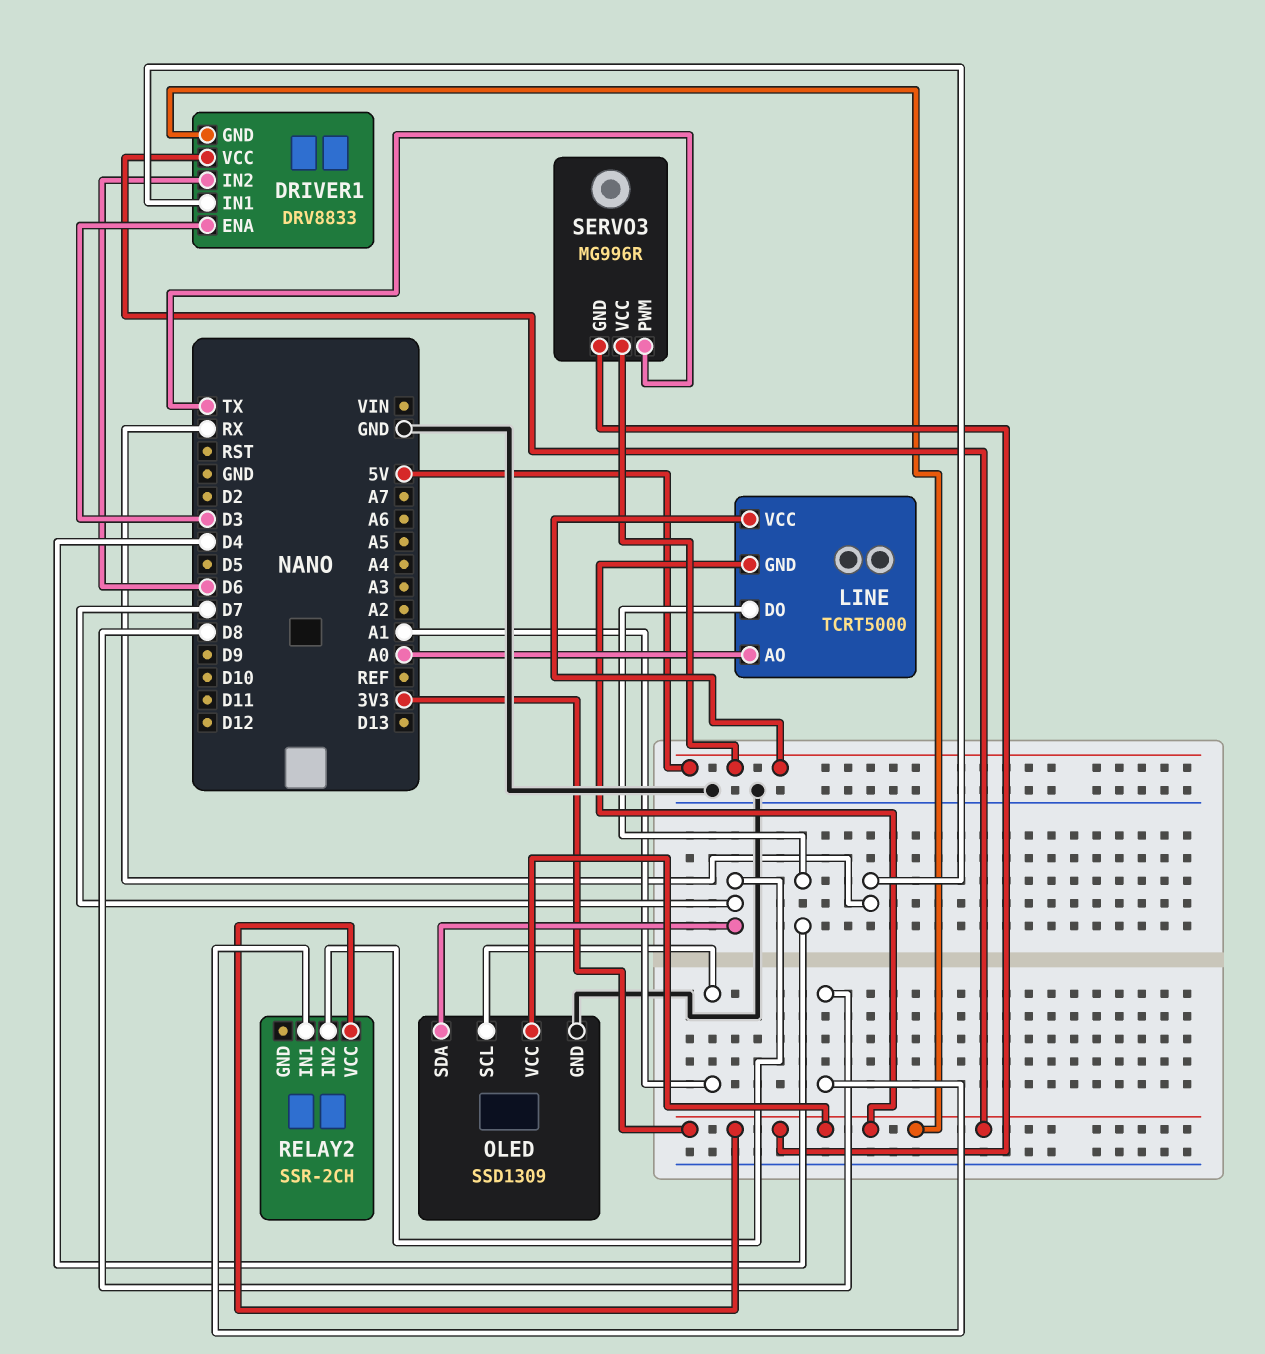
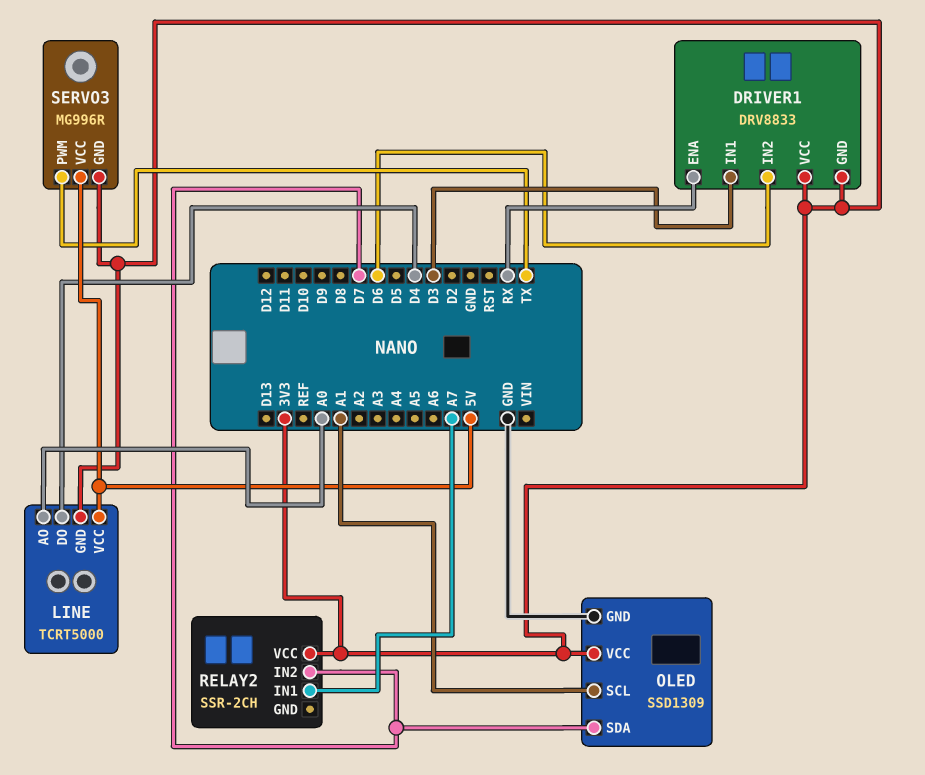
DRIVER1 pin ENA: D3 -> RX
DRIVER1 pin IN1: RX -> D3
RELAY2 pin IN1: D8 -> A7

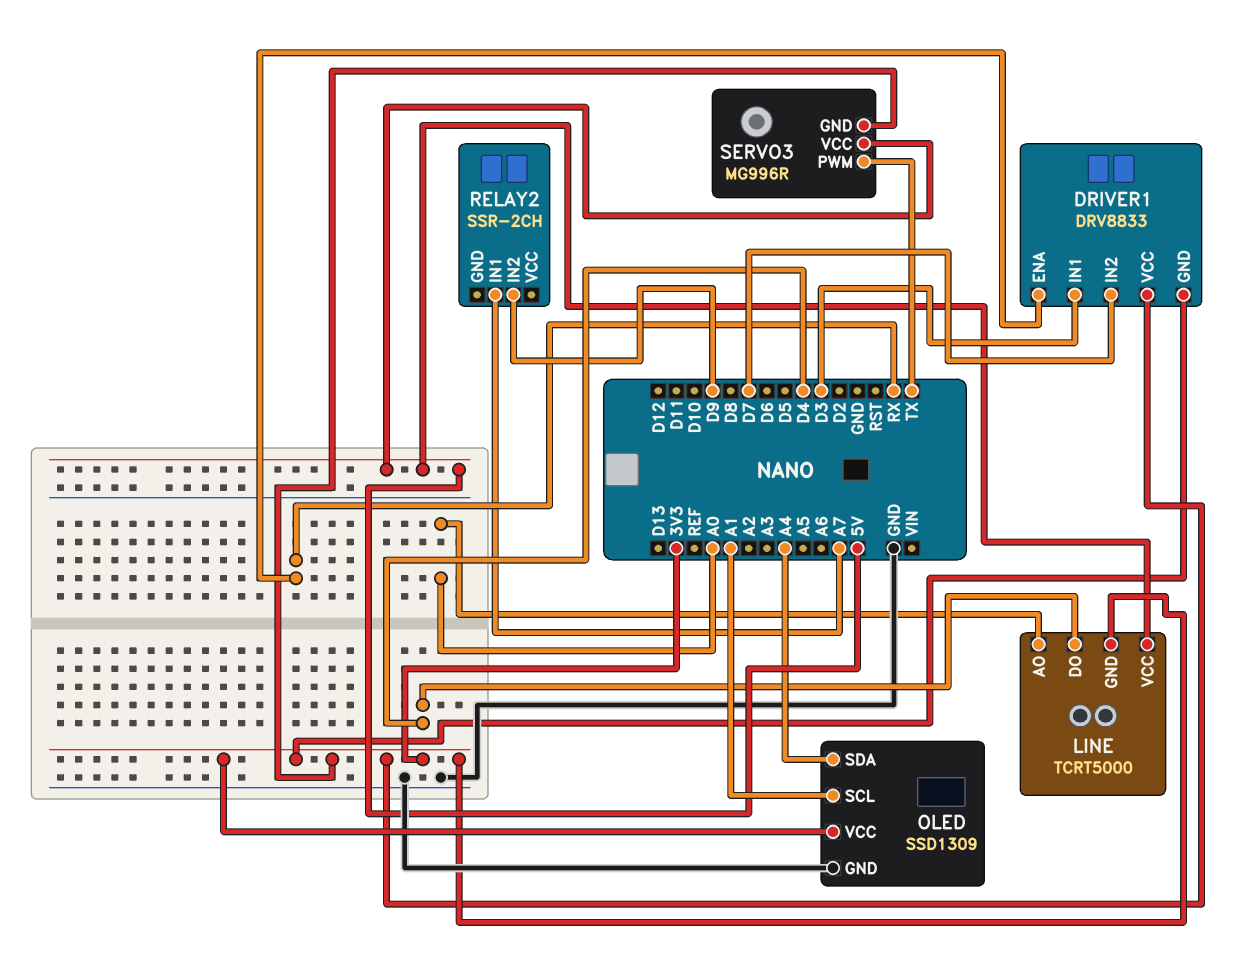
DRIVER1 pin IN2: D6 -> D7
OLED pin SDA: D7 -> A4
RELAY2 pin IN2: D7 -> D9
RELAY2 pin VCC: 3V3 -> none

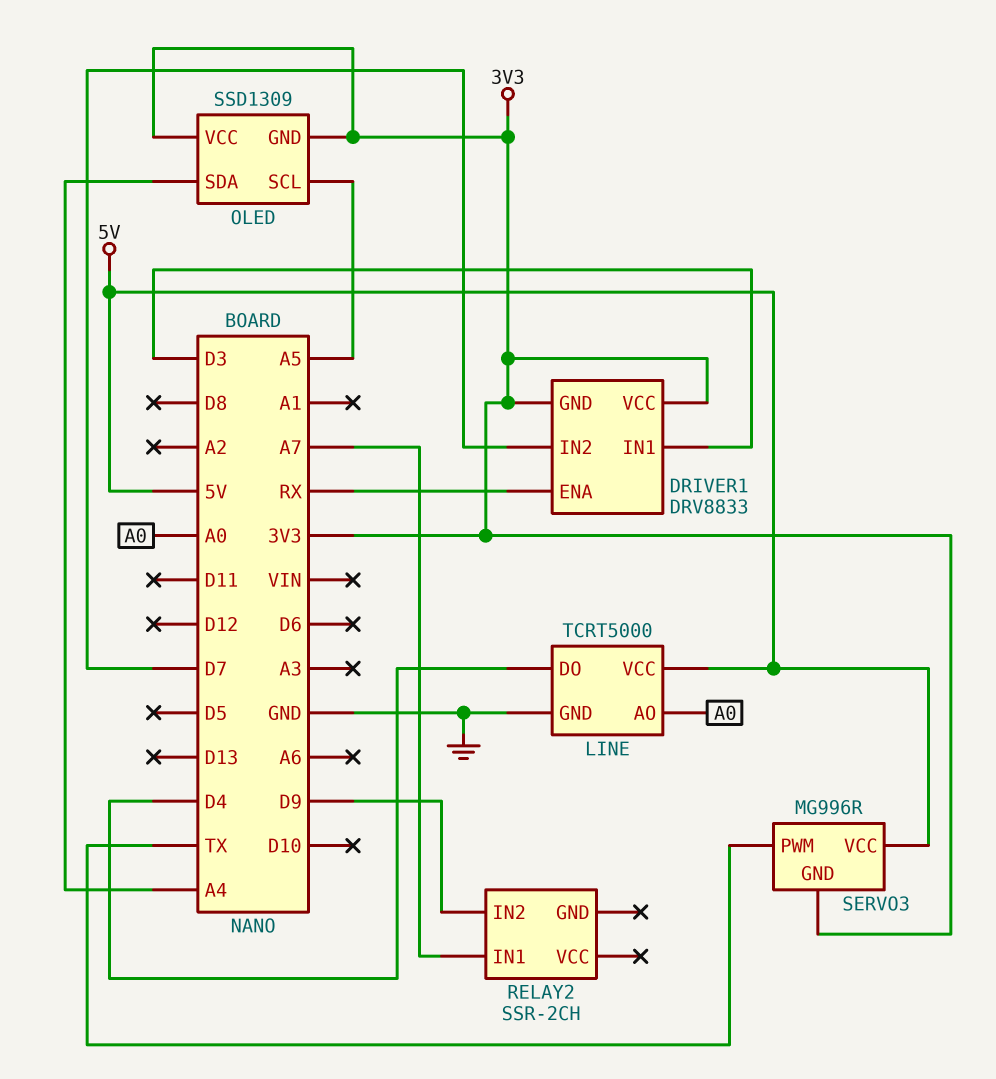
LINE pin GND: 3V3 -> GND
OLED pin GND: GND -> 3V3
OLED pin SCL: A1 -> A5

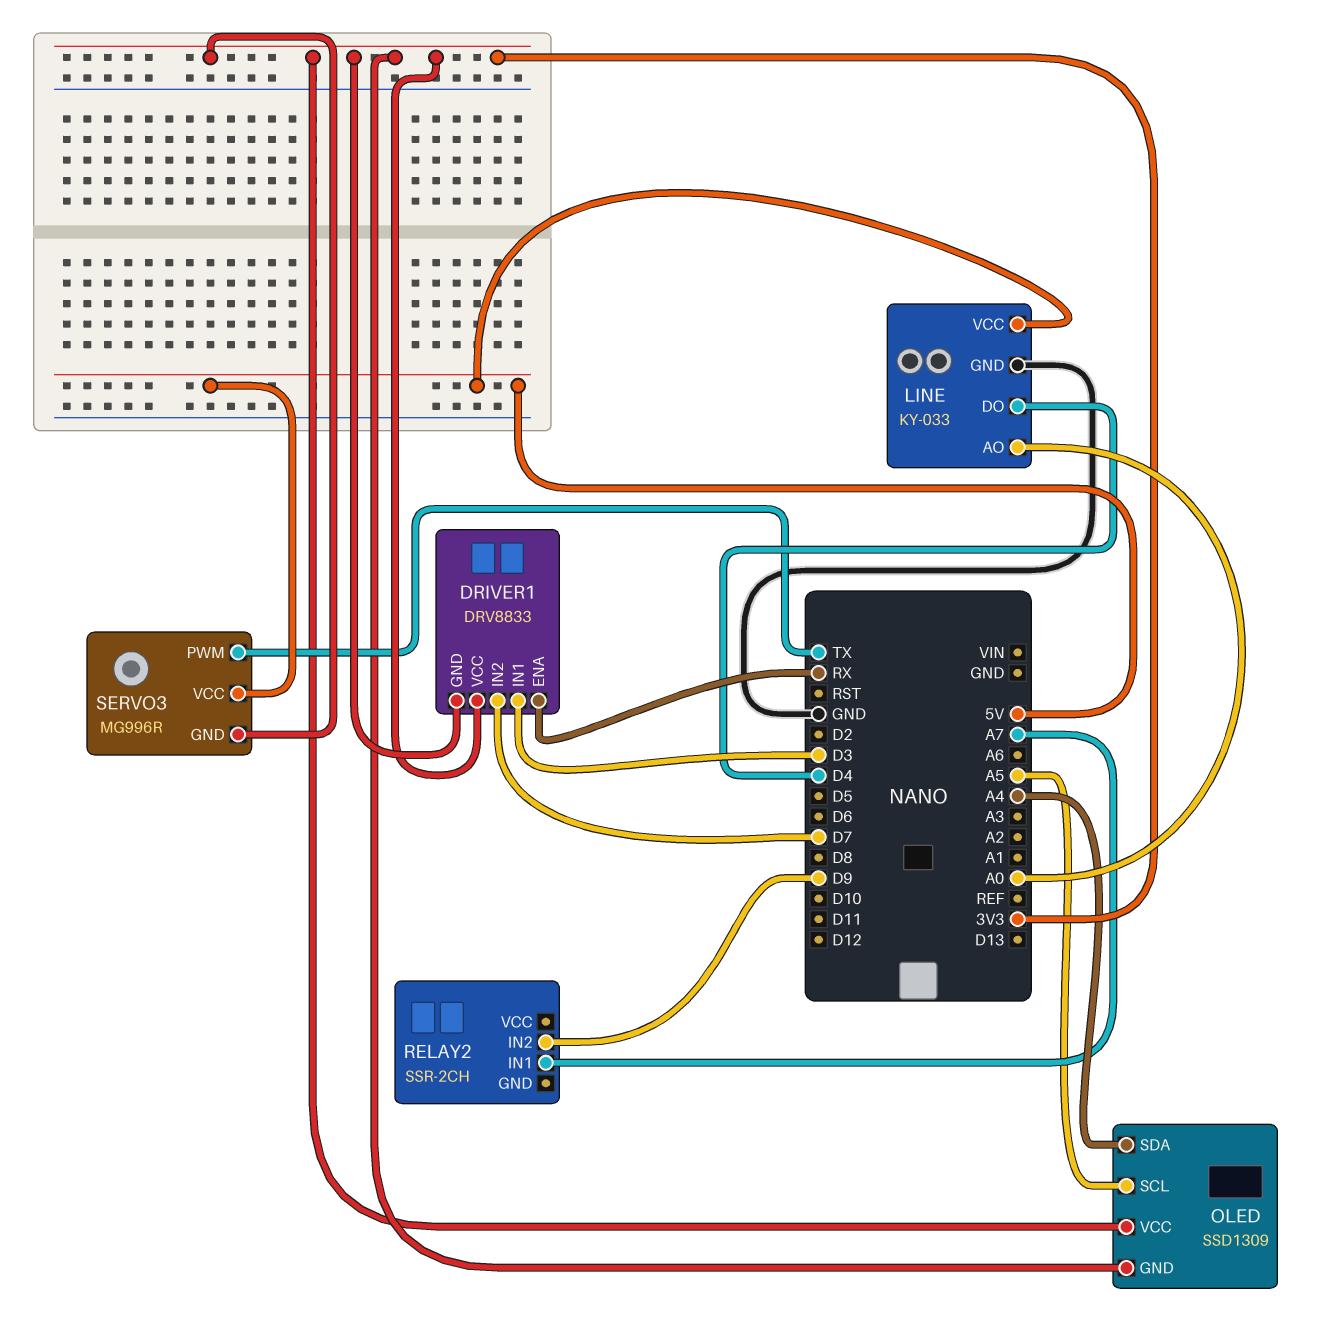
LINE: TCRT5000 -> KY-033

